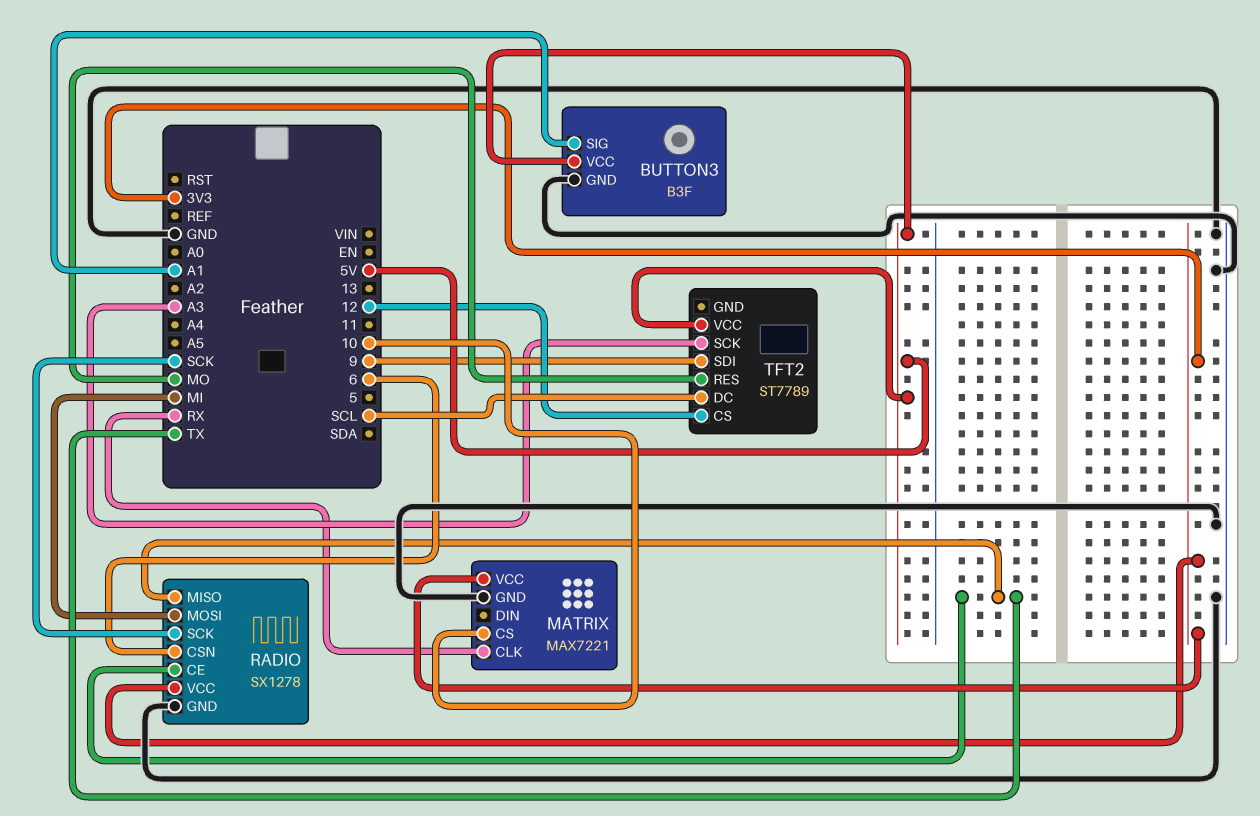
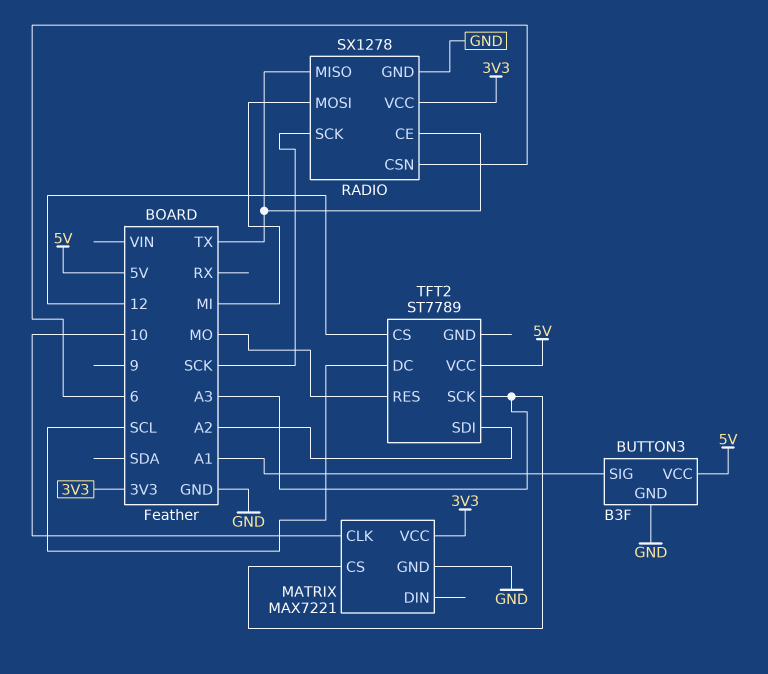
MATRIX pin CLK: RX -> 10
MATRIX pin CS: 10 -> A3
TFT2 pin SDI: 9 -> A2

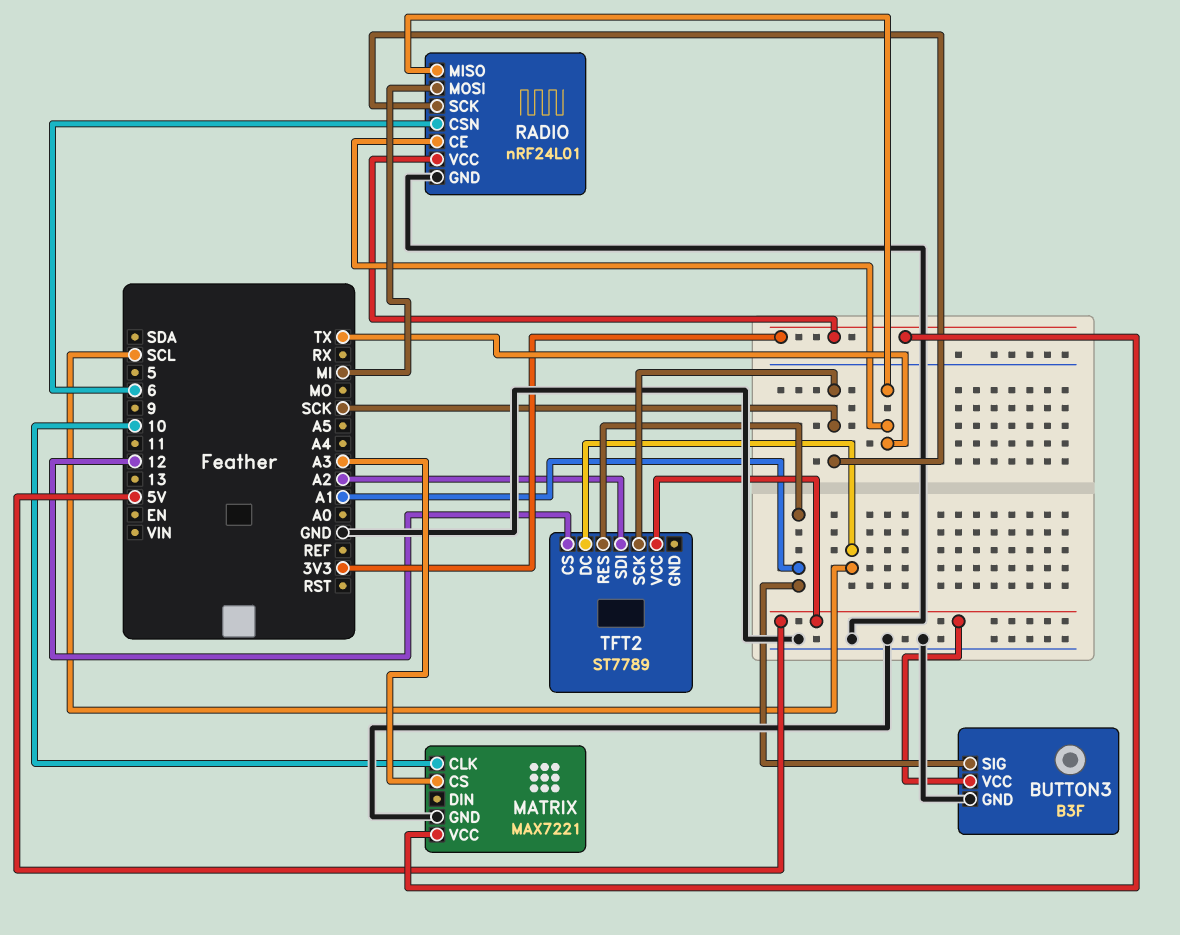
RADIO: SX1278 -> nRF24L01
TFT2 pin RES: MO -> A1
TFT2 pin SCK: A3 -> SCK

